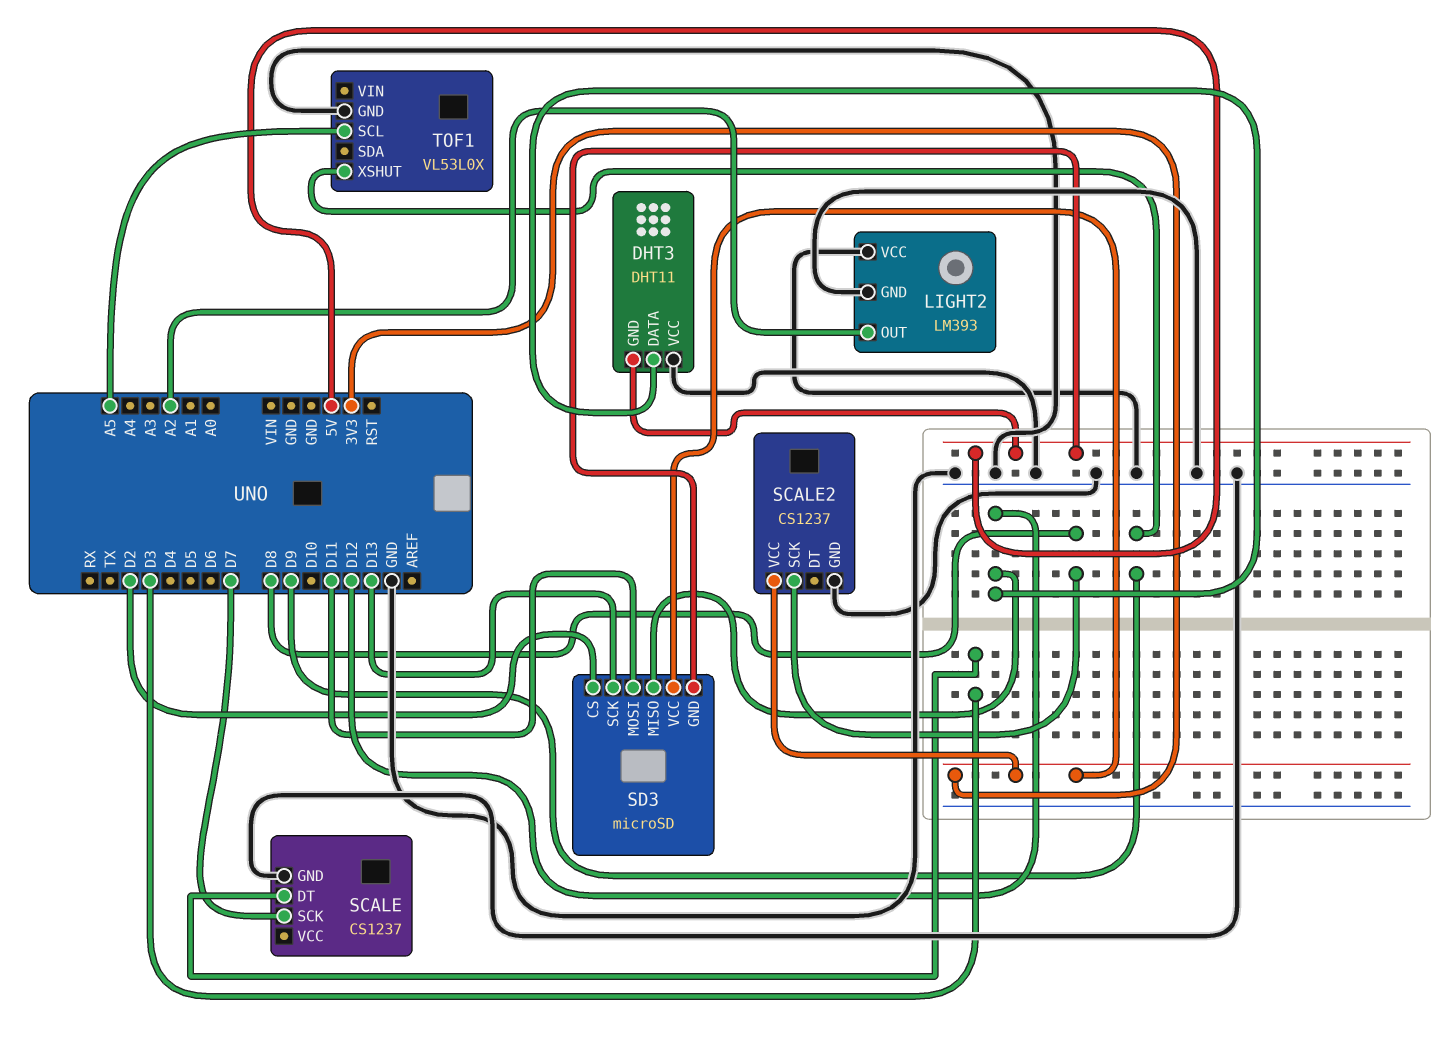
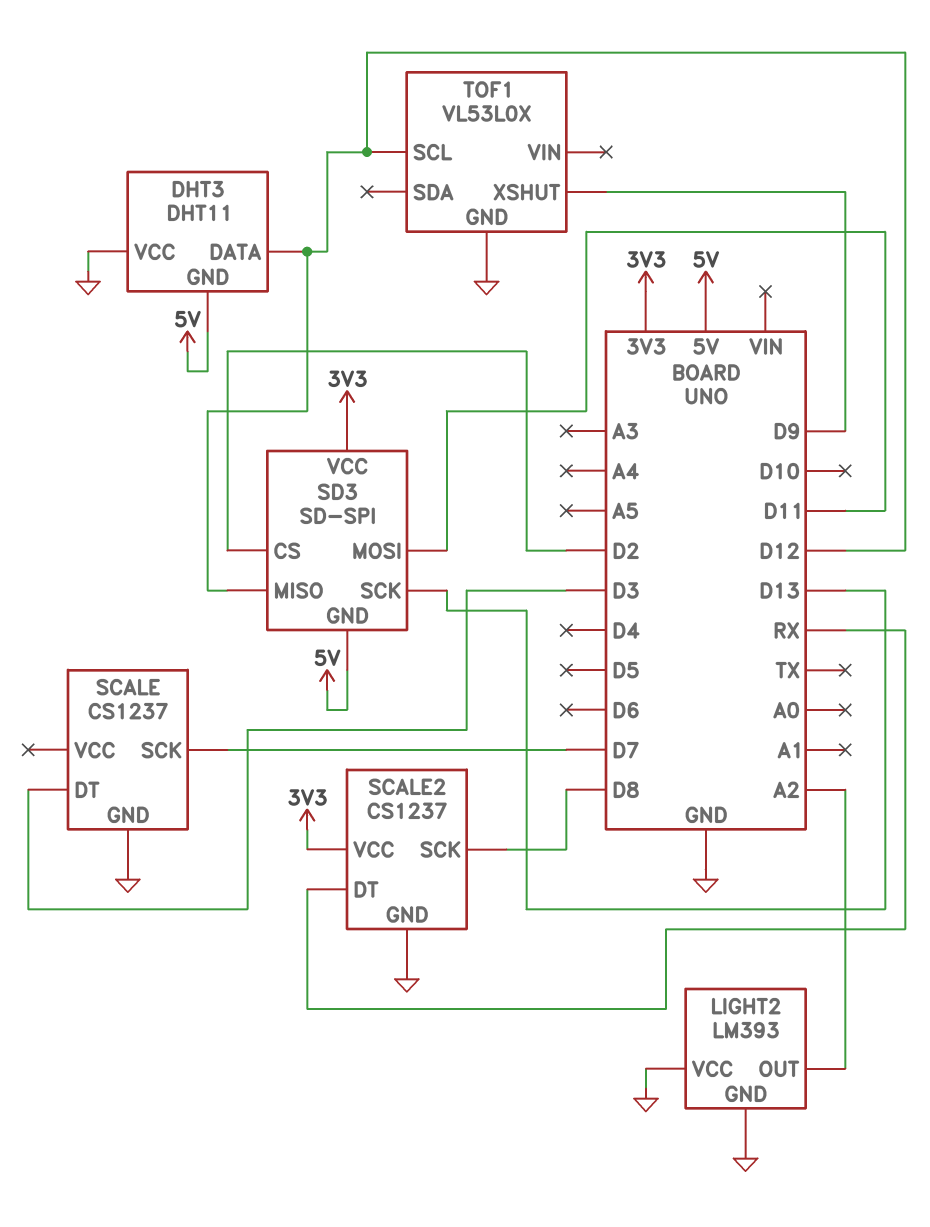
SCALE2 pin DT: none -> RX
SD3: microSD -> SD-SPI
TOF1 pin SCL: A5 -> D12

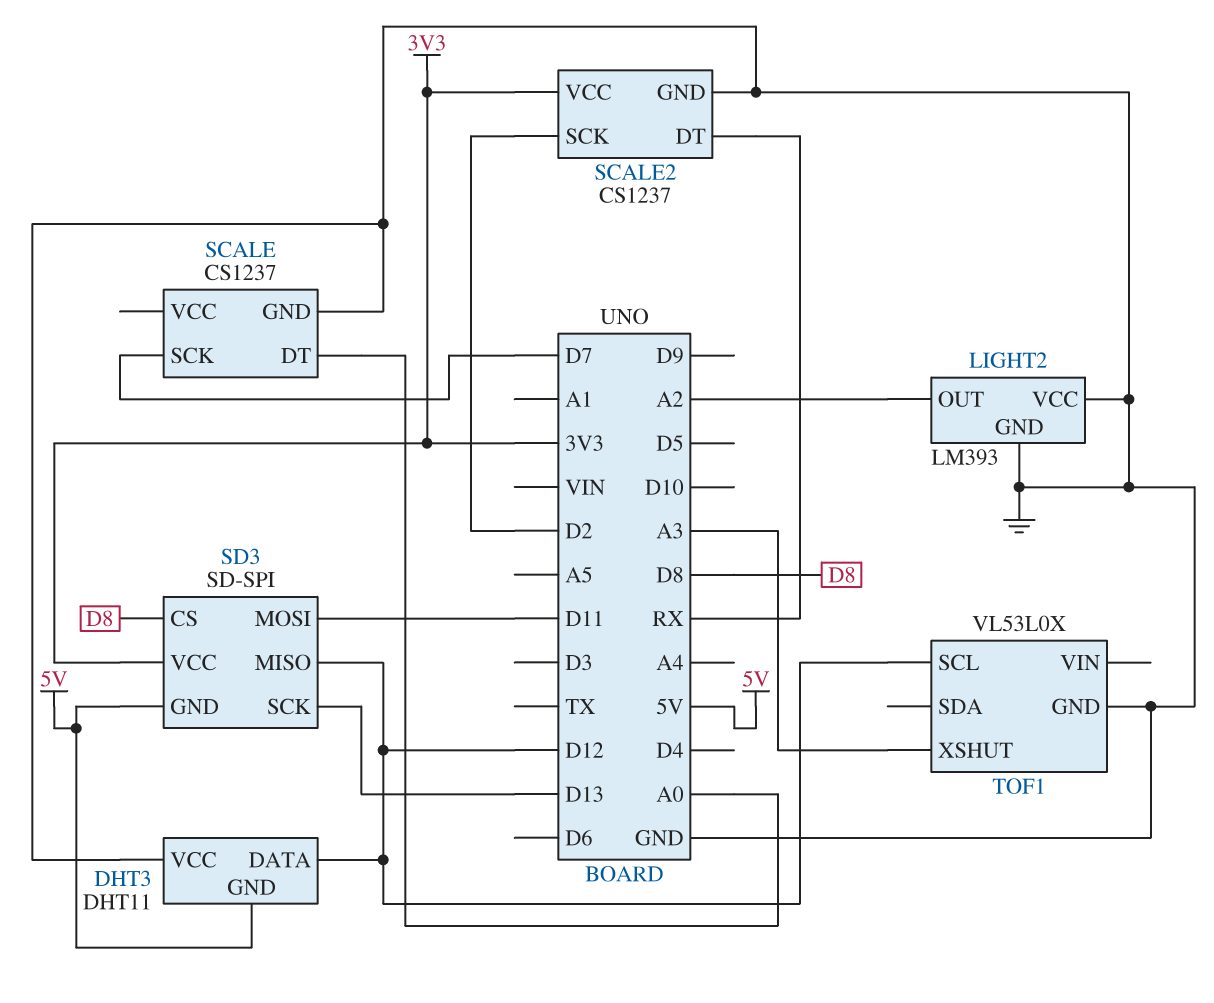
SCALE pin DT: D3 -> A0
SCALE2 pin SCK: D8 -> D2
SD3 pin CS: D2 -> D8
TOF1 pin XSHUT: D9 -> A3

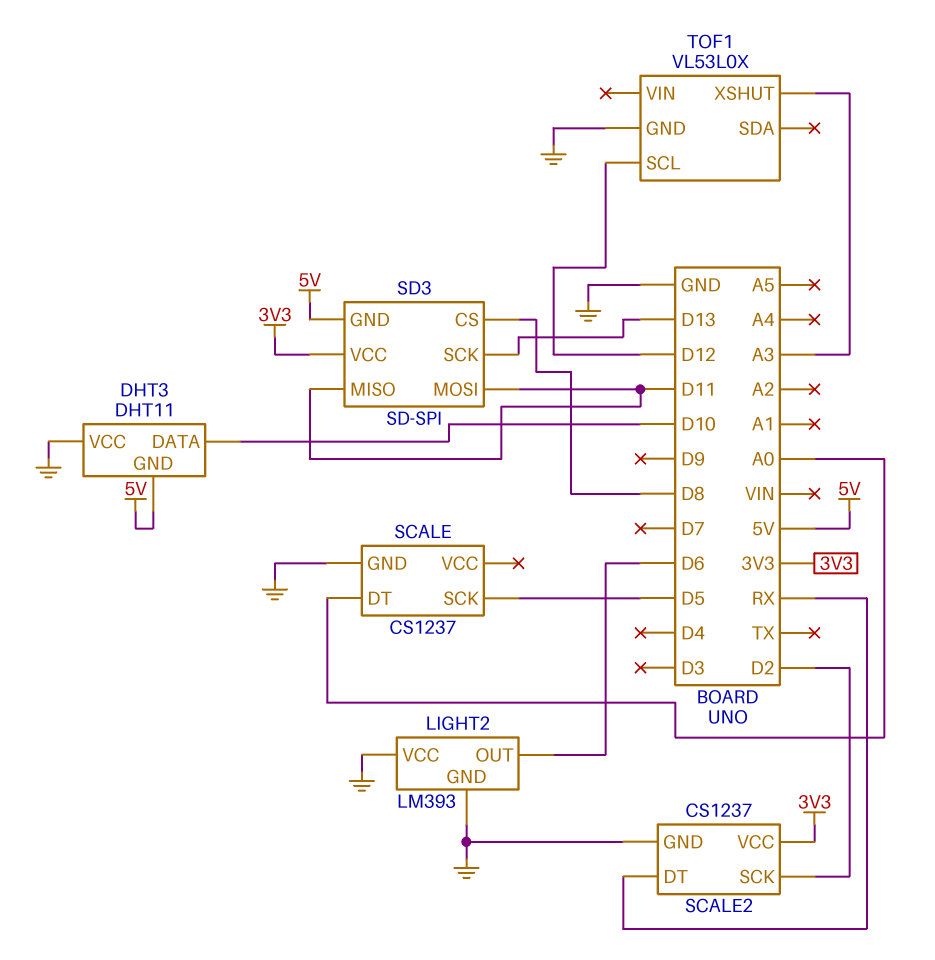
DHT3 pin DATA: D12 -> D10
LIGHT2 pin OUT: A2 -> D6
SCALE pin SCK: D7 -> D5
SD3 pin MISO: D12 -> D11

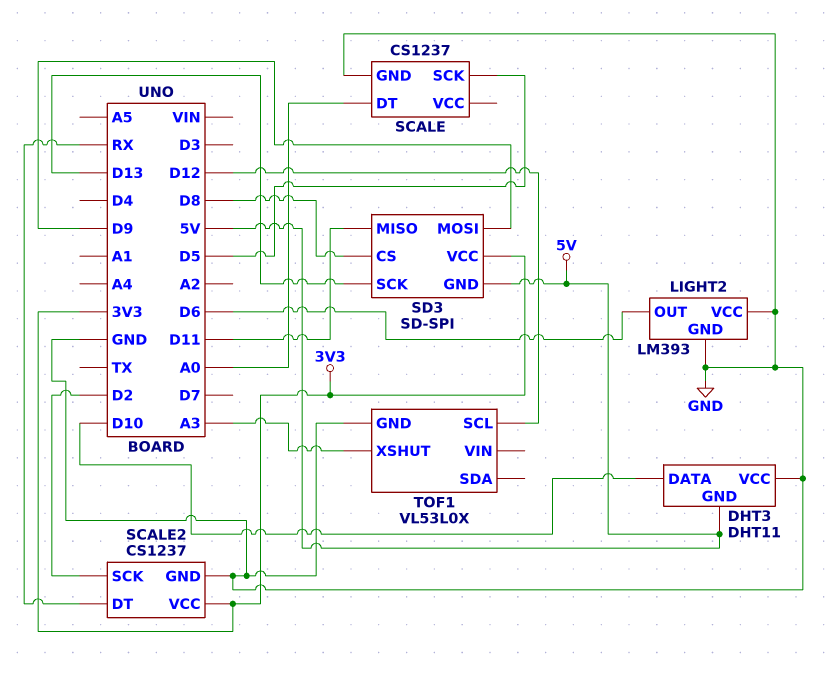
SD3 pin MOSI: D11 -> D9

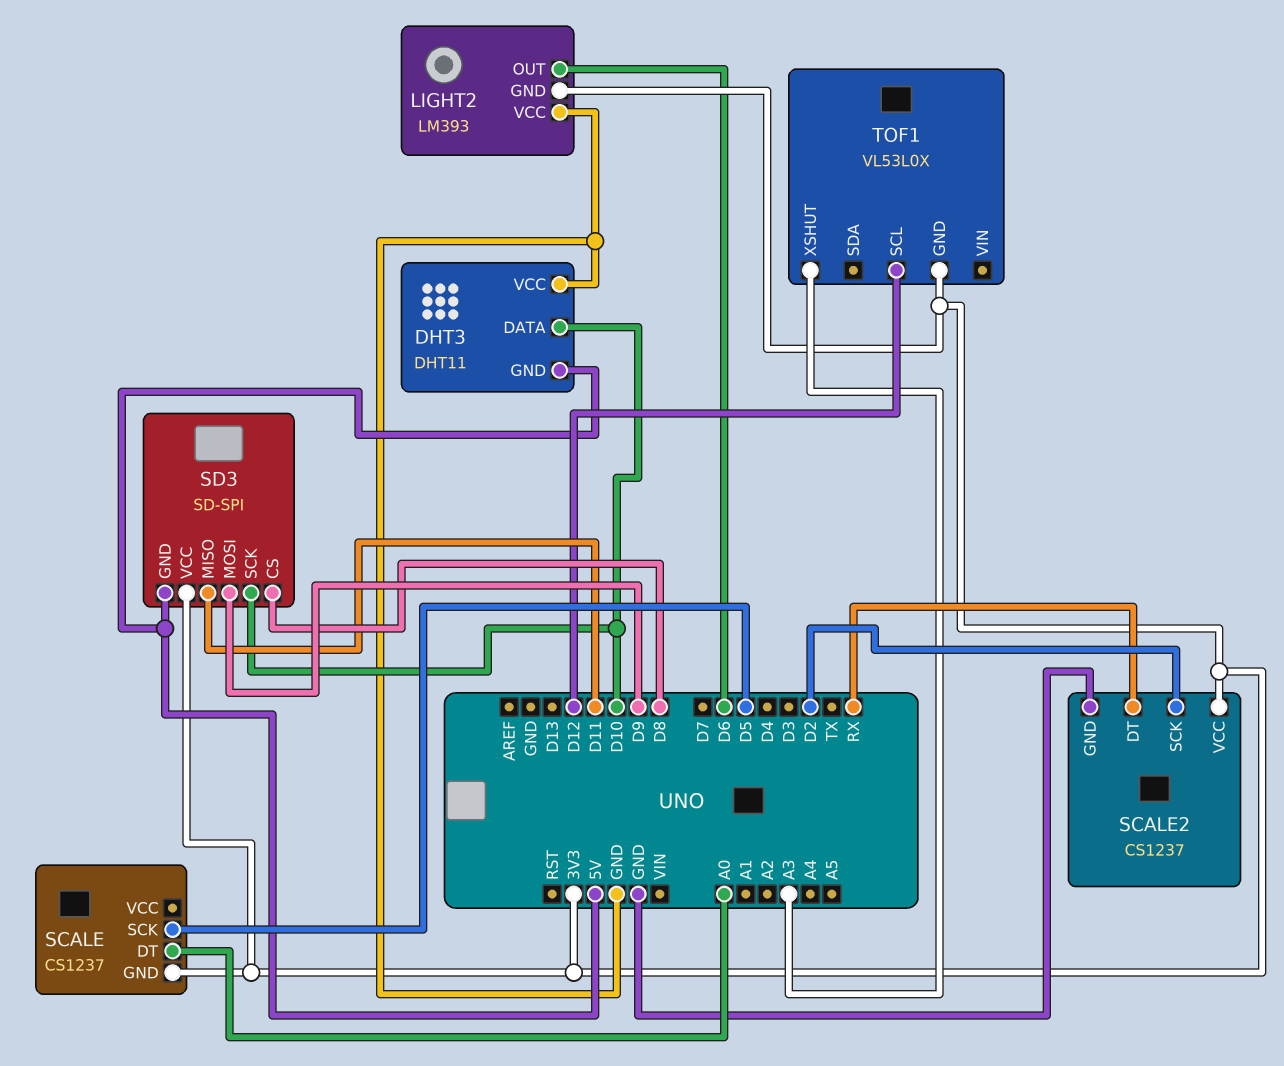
LIGHT2 pin GND: GND -> 3V3
SCALE pin GND: GND -> 3V3
SD3 pin SCK: D13 -> D10
TOF1 pin GND: GND -> 3V3

